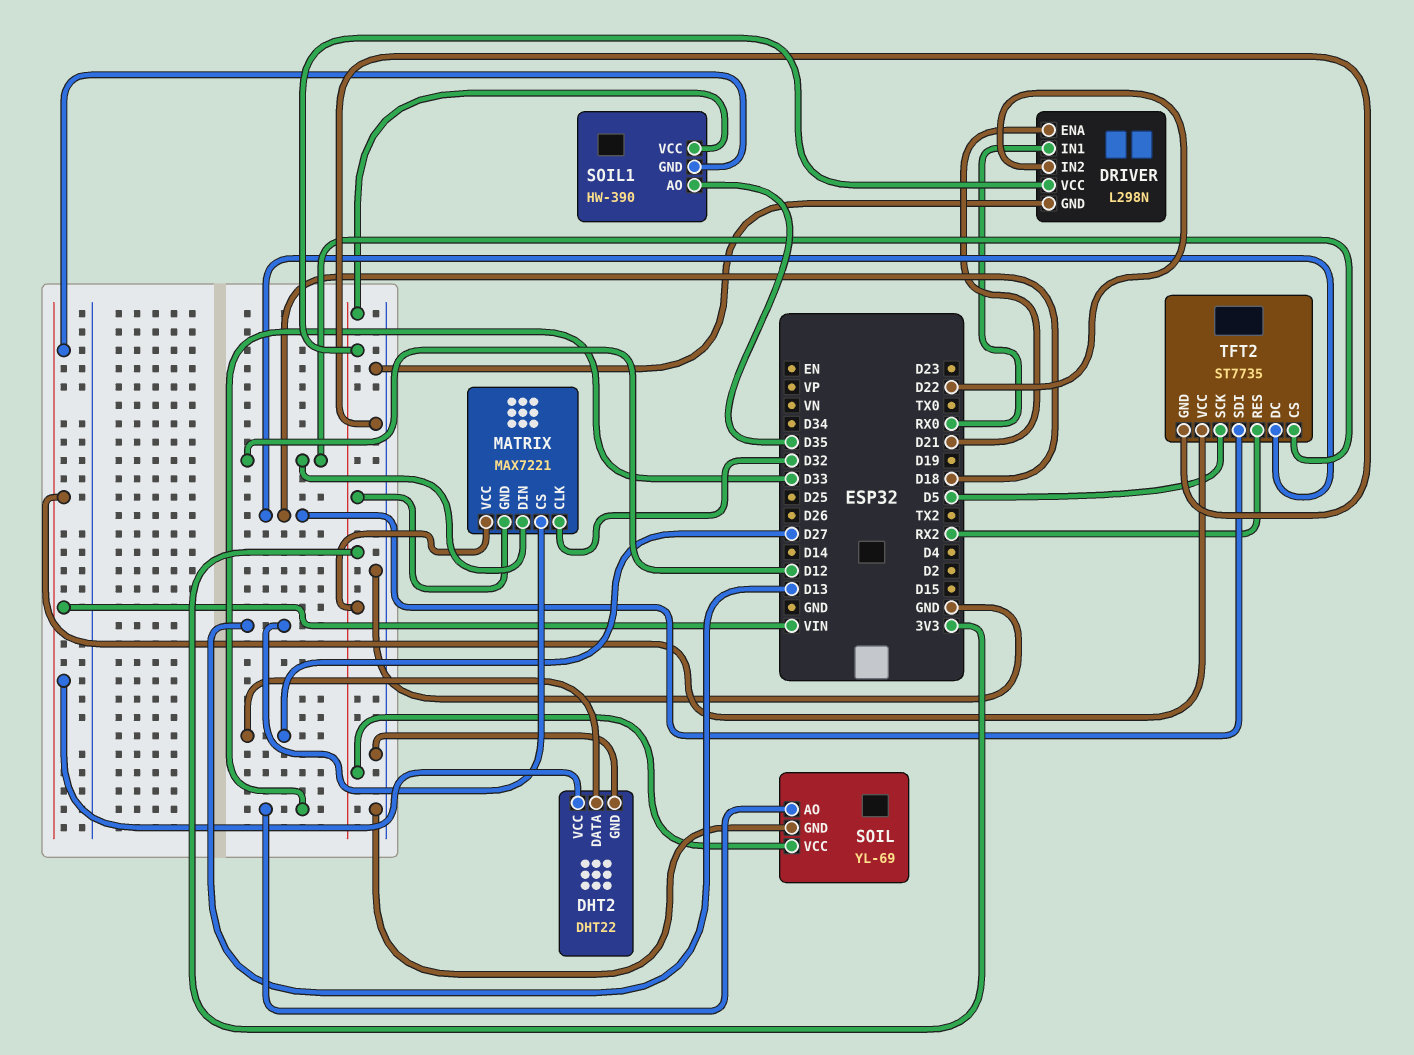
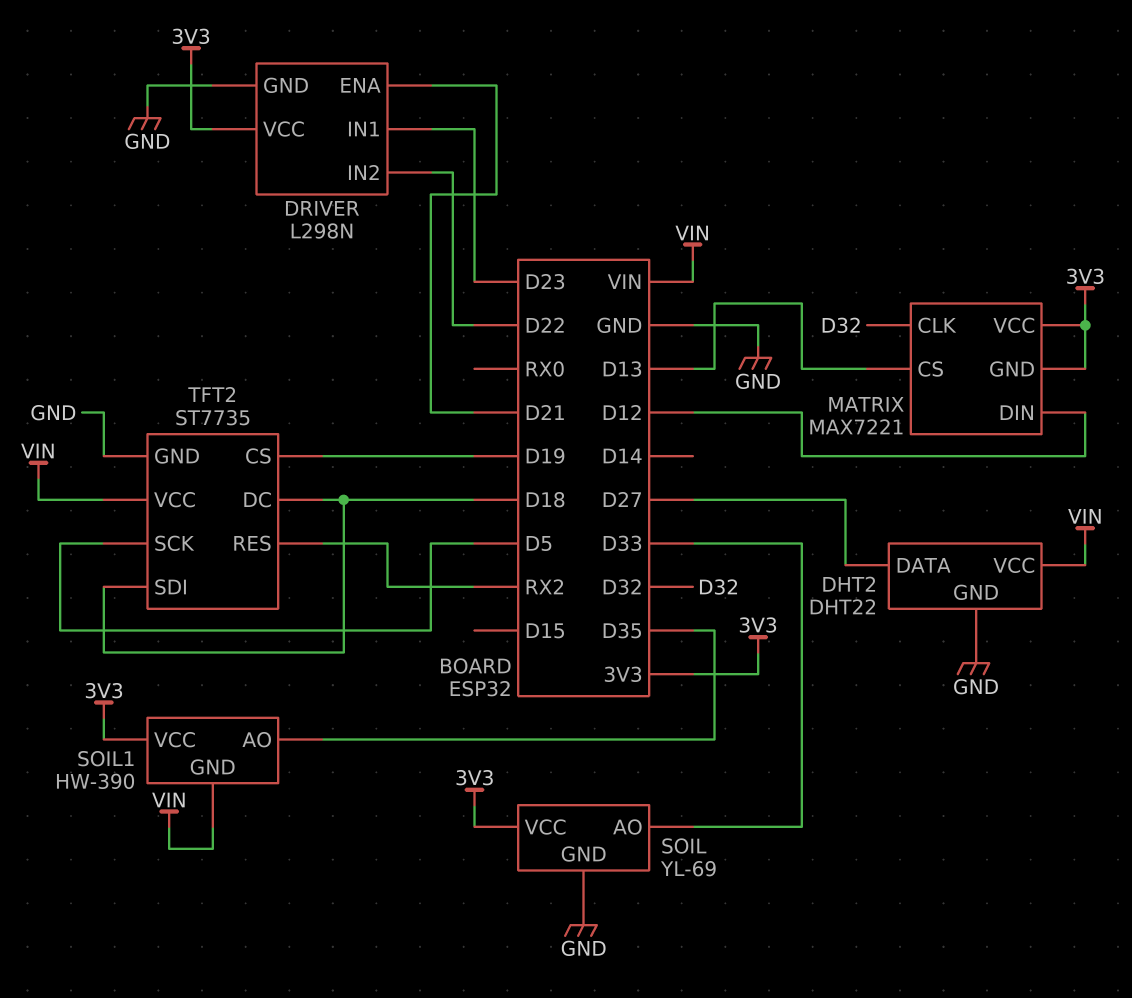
DRIVER pin IN1: RX0 -> D23
TFT2 pin CS: D12 -> D19

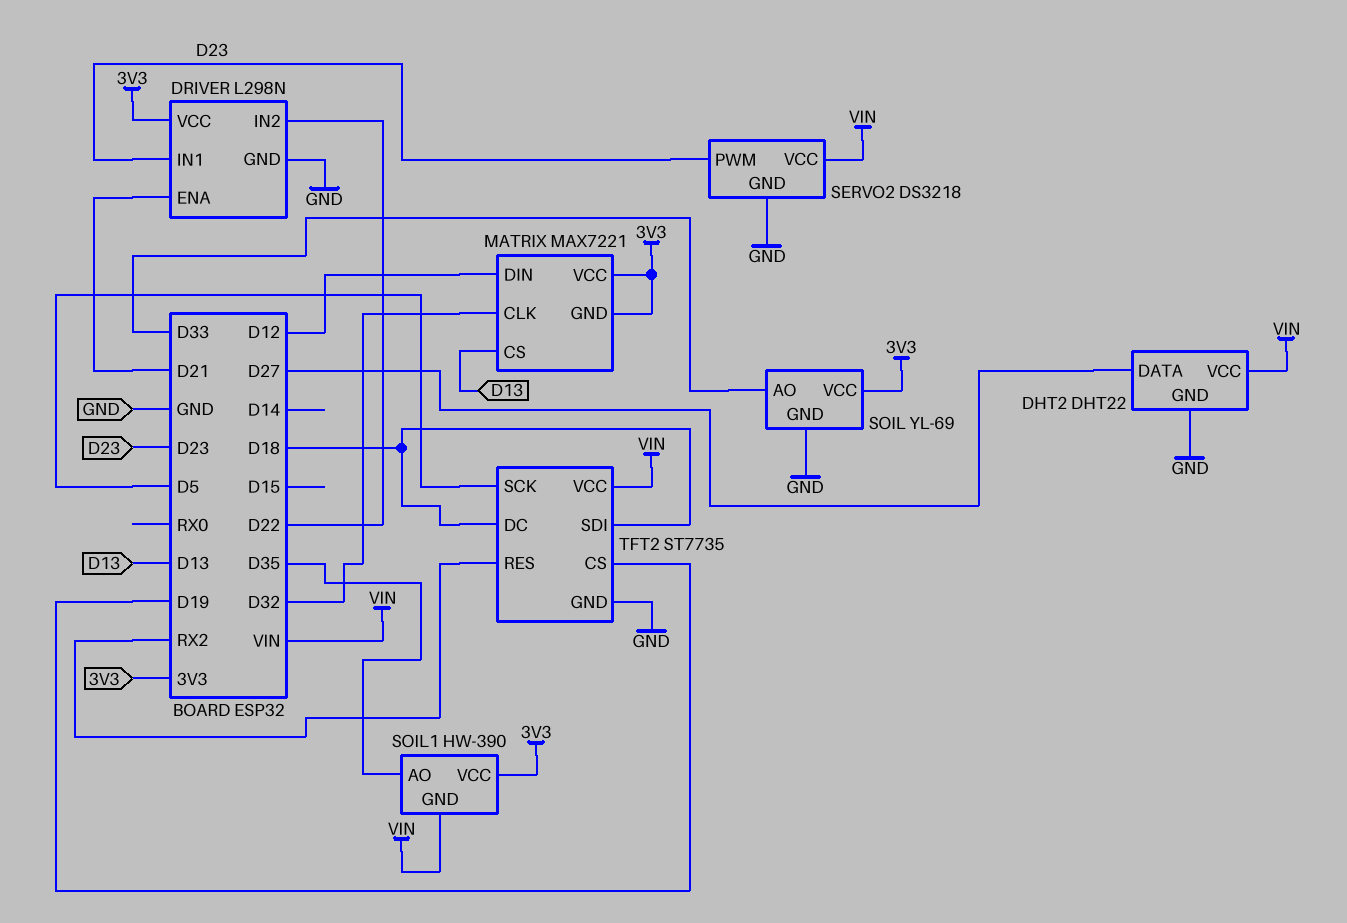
SERVO2: none -> DS3218
SERVO2 pin GND: none -> GND
SERVO2 pin PWM: none -> D23
SERVO2 pin VCC: none -> VIN

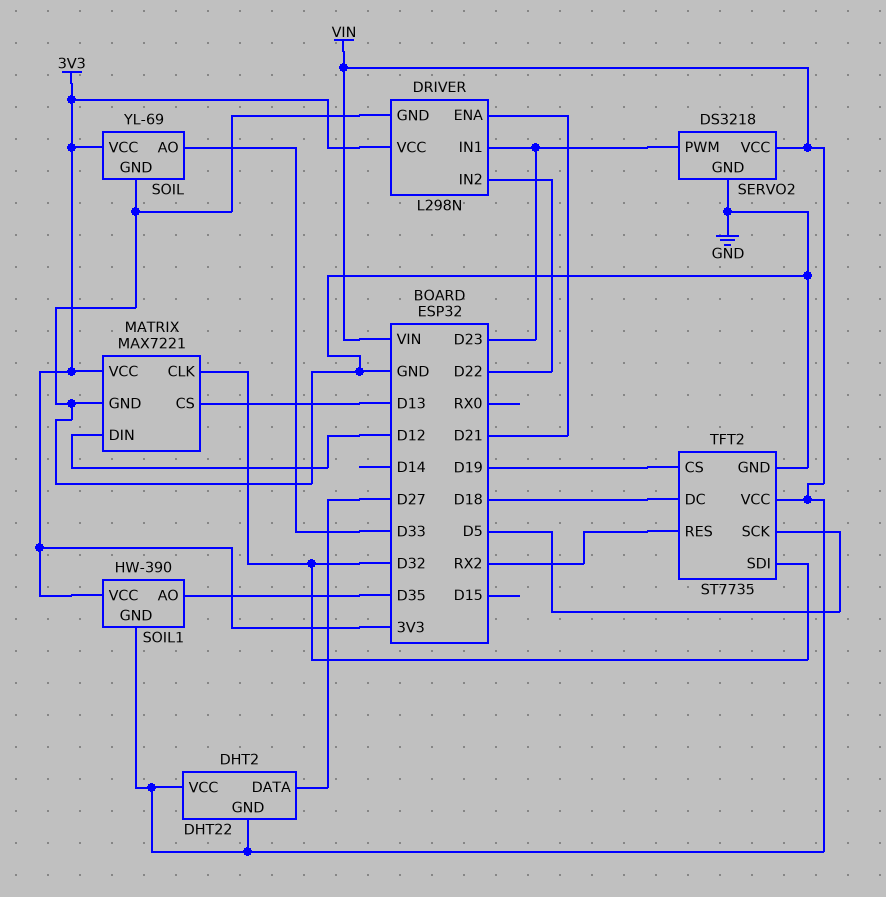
DHT2 pin GND: GND -> VIN
MATRIX pin GND: 3V3 -> GND
TFT2 pin SDI: D18 -> D32

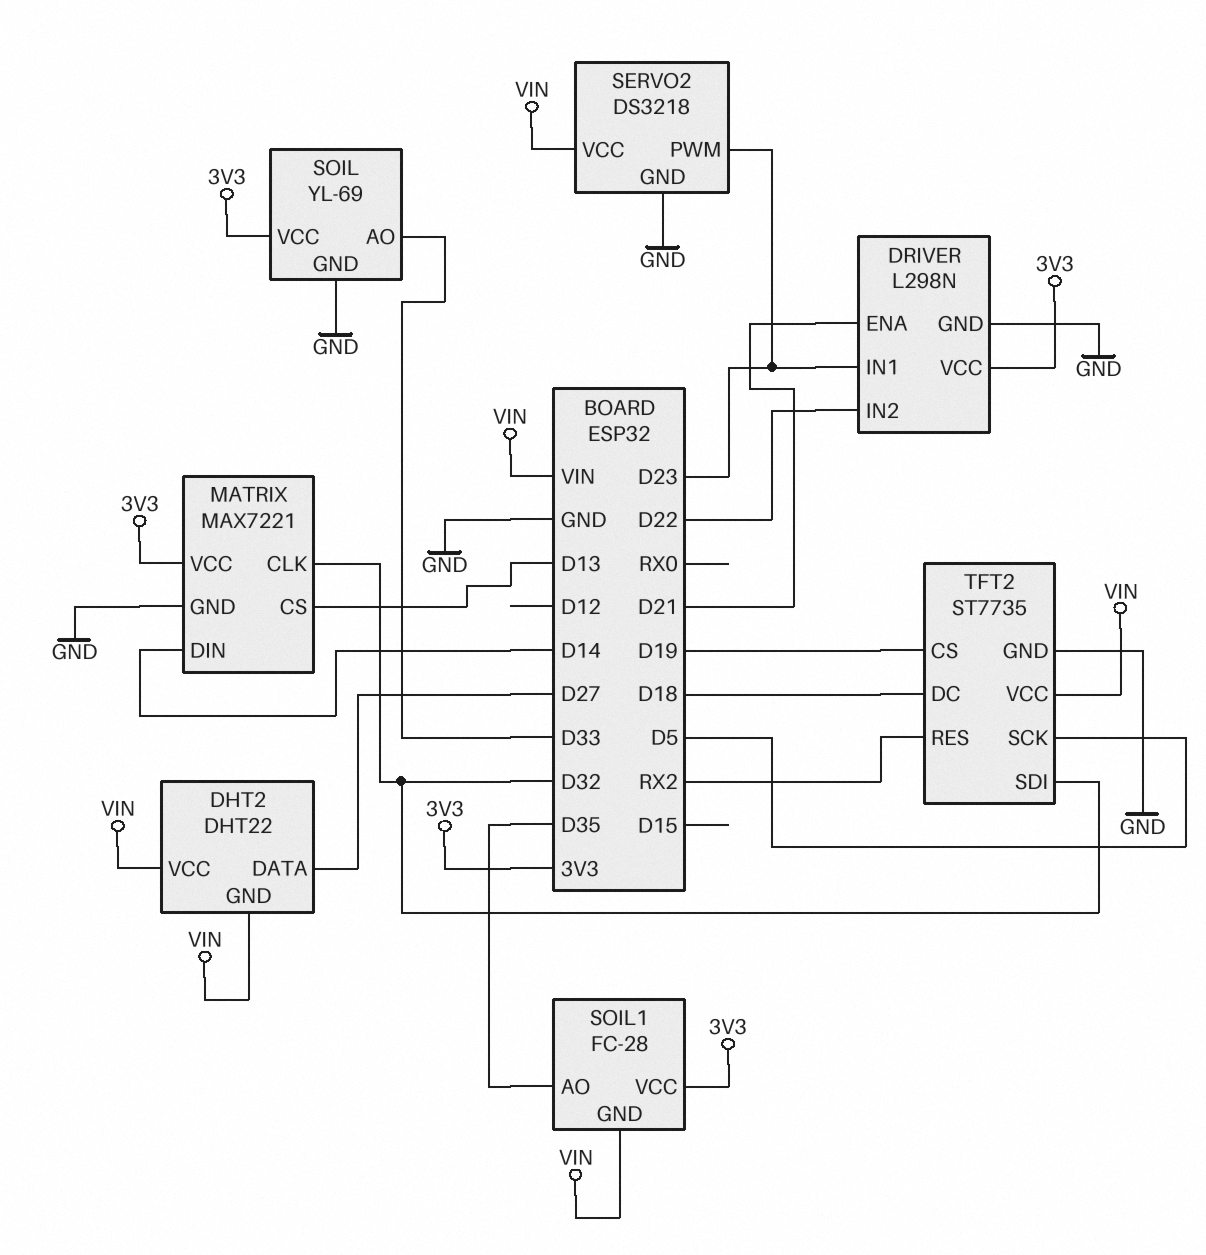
MATRIX pin DIN: D12 -> D14
SOIL1: HW-390 -> FC-28

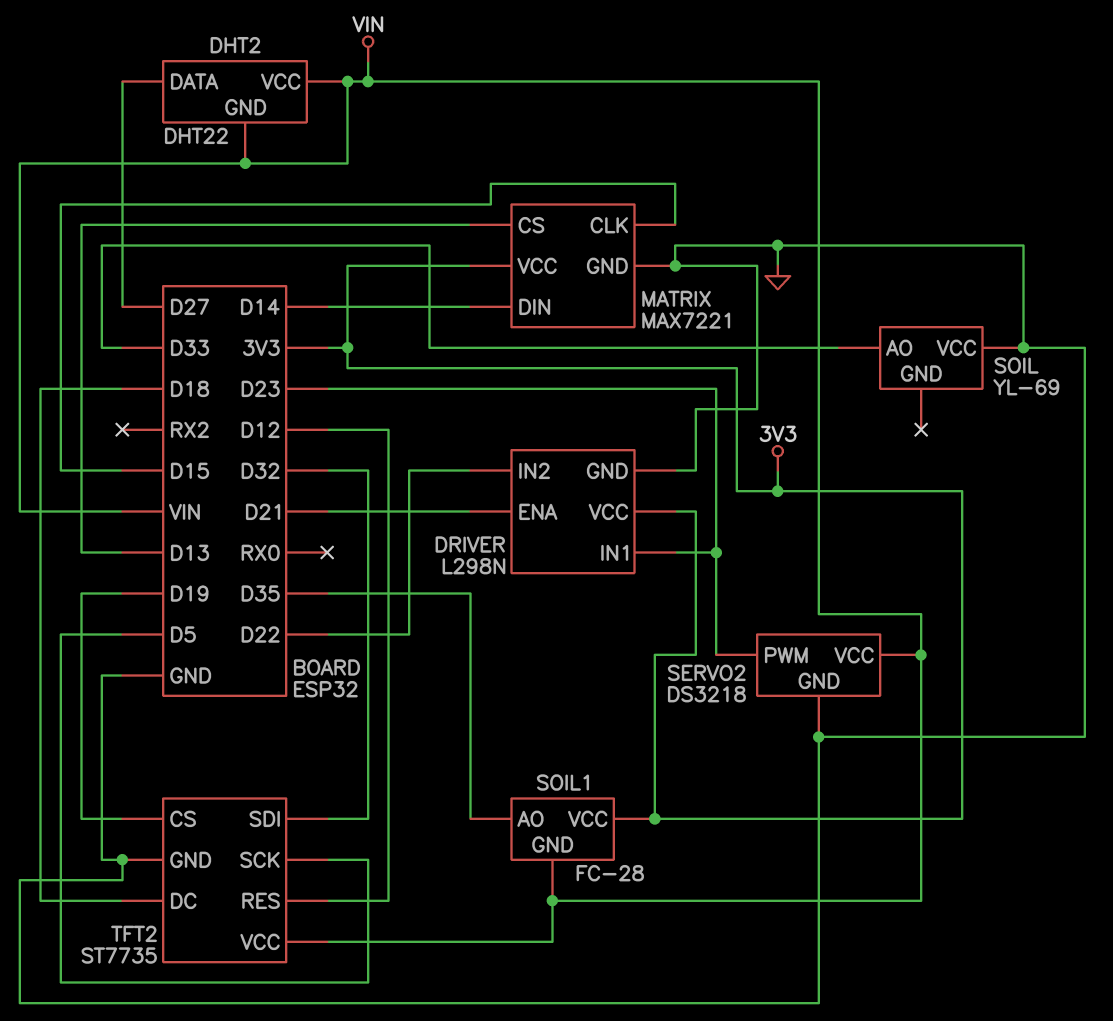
MATRIX pin CLK: D32 -> D15
SOIL pin GND: GND -> none
SOIL pin VCC: 3V3 -> GND
TFT2 pin RES: RX2 -> D12

